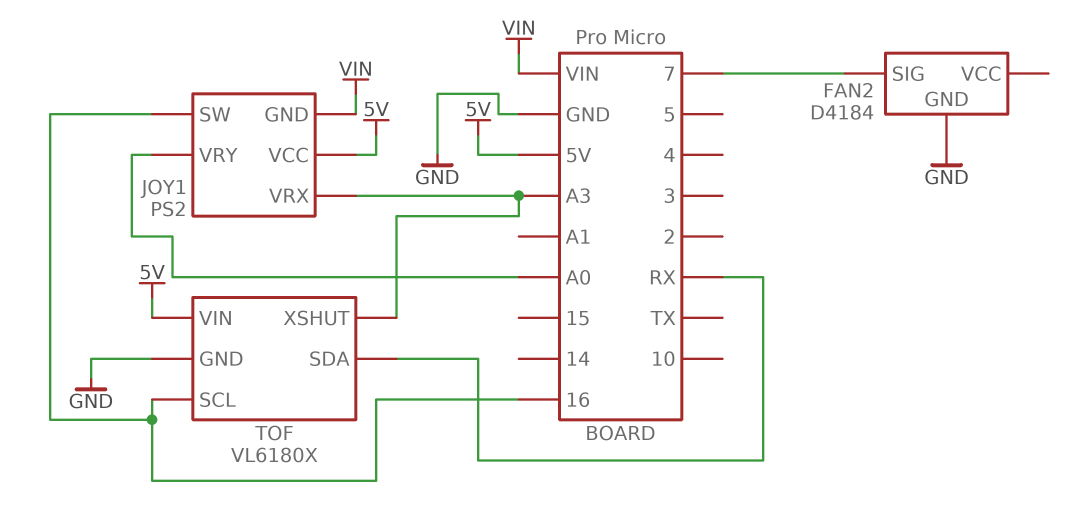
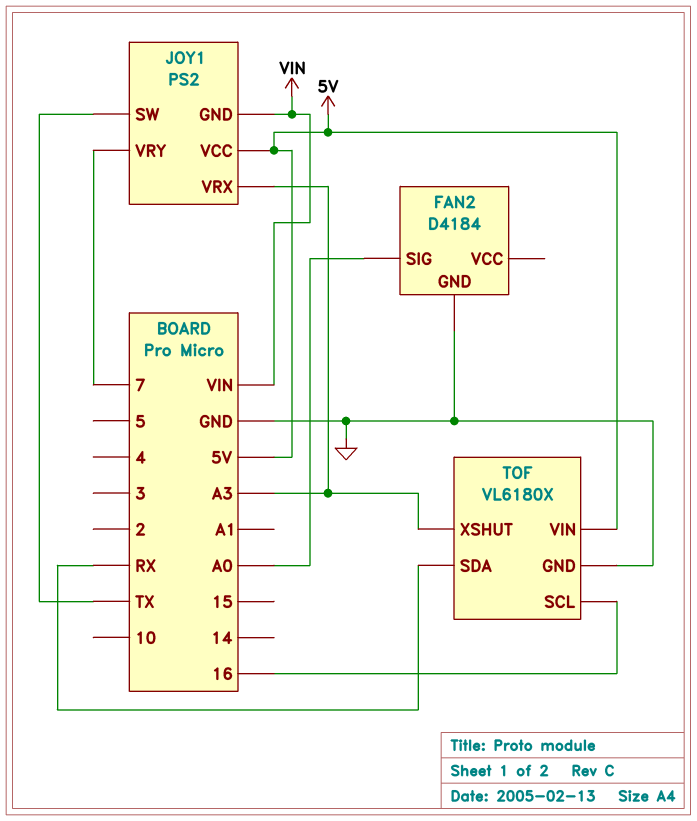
FAN2 pin SIG: 7 -> A0
JOY1 pin SW: 16 -> TX
JOY1 pin VRY: A0 -> 7

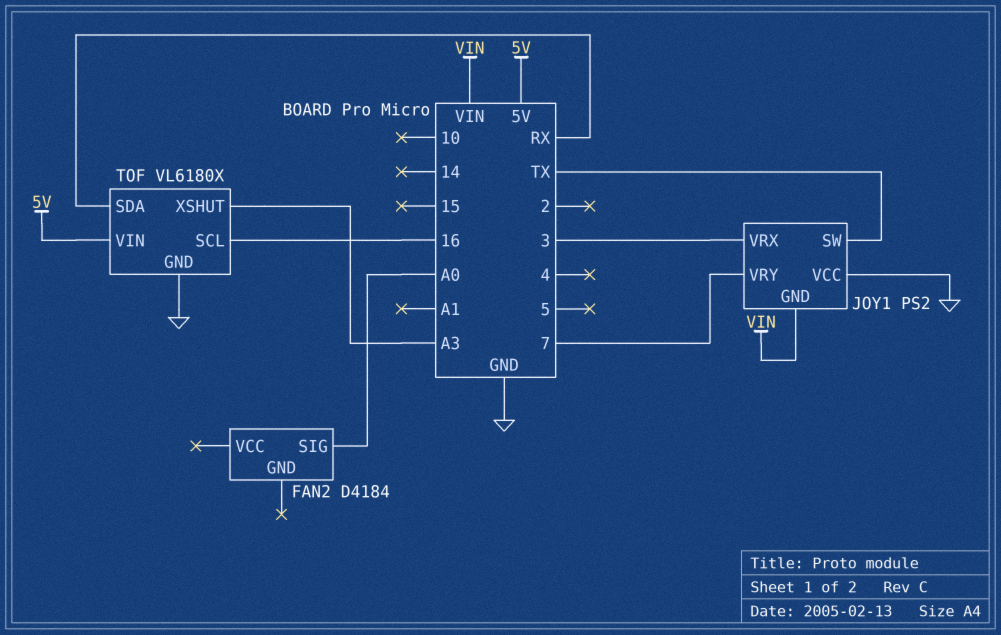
FAN2 pin GND: GND -> none
JOY1 pin VCC: 5V -> GND
JOY1 pin VRX: A3 -> 3

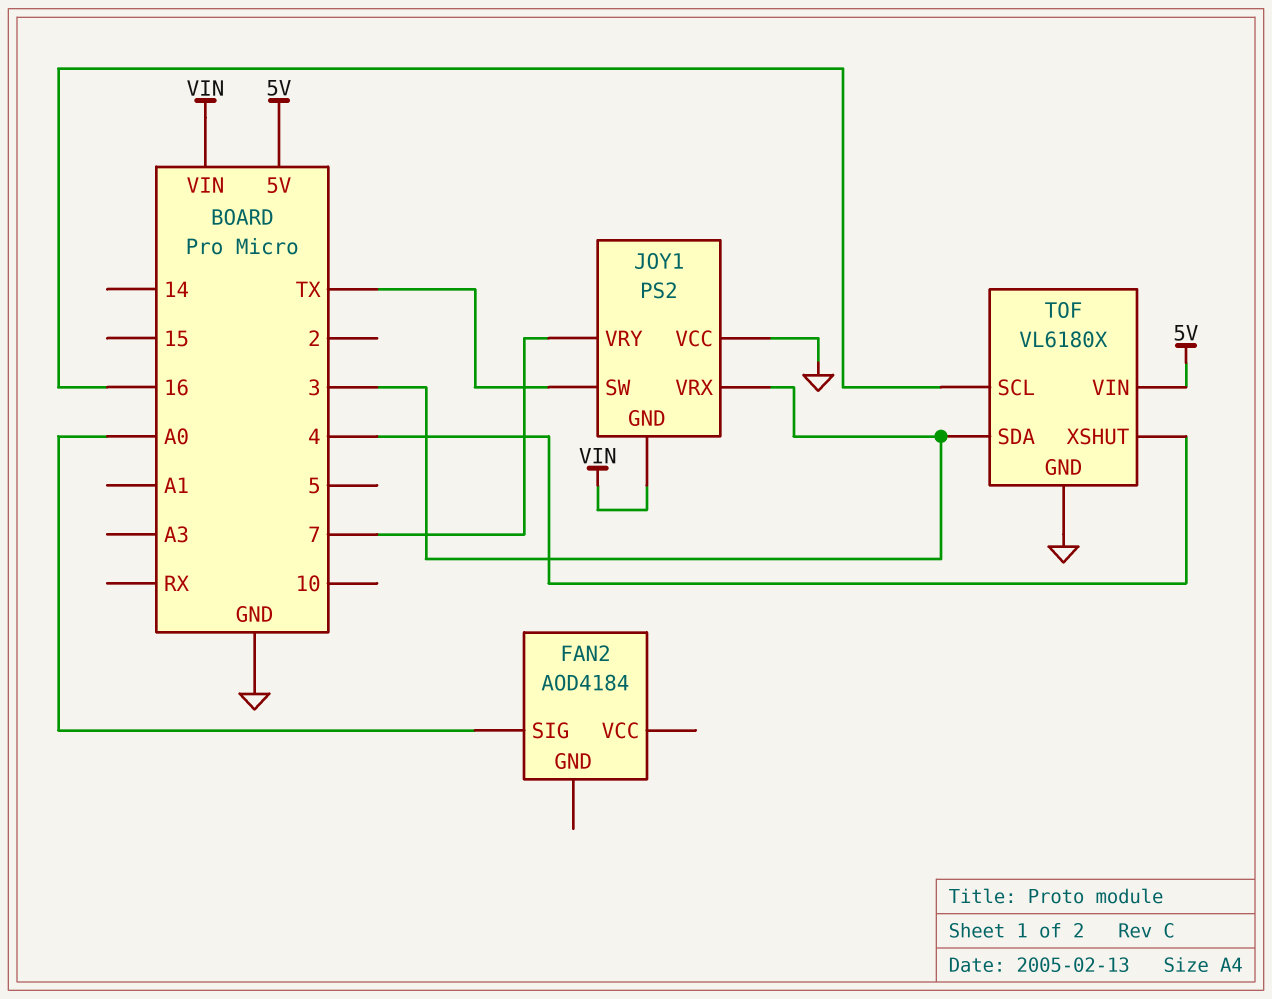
FAN2: D4184 -> AOD4184
TOF pin SDA: RX -> 3
TOF pin XSHUT: A3 -> 4

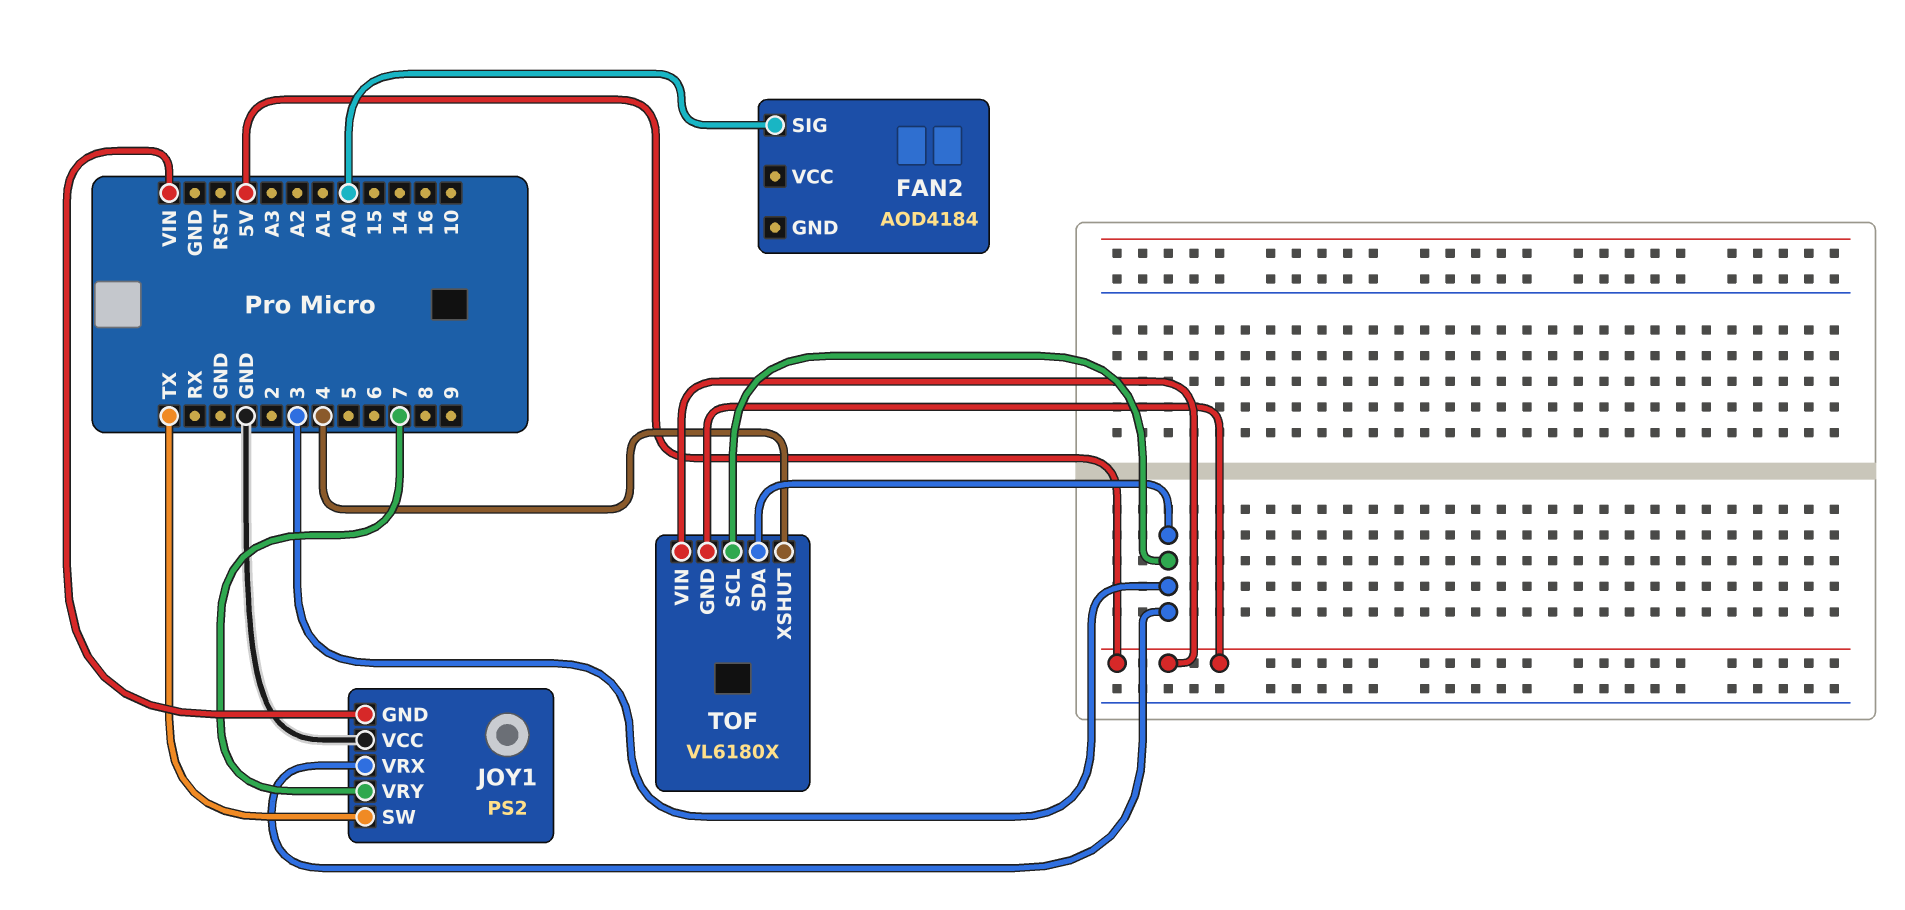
TOF pin GND: GND -> 5V
TOF pin SCL: 16 -> 3

